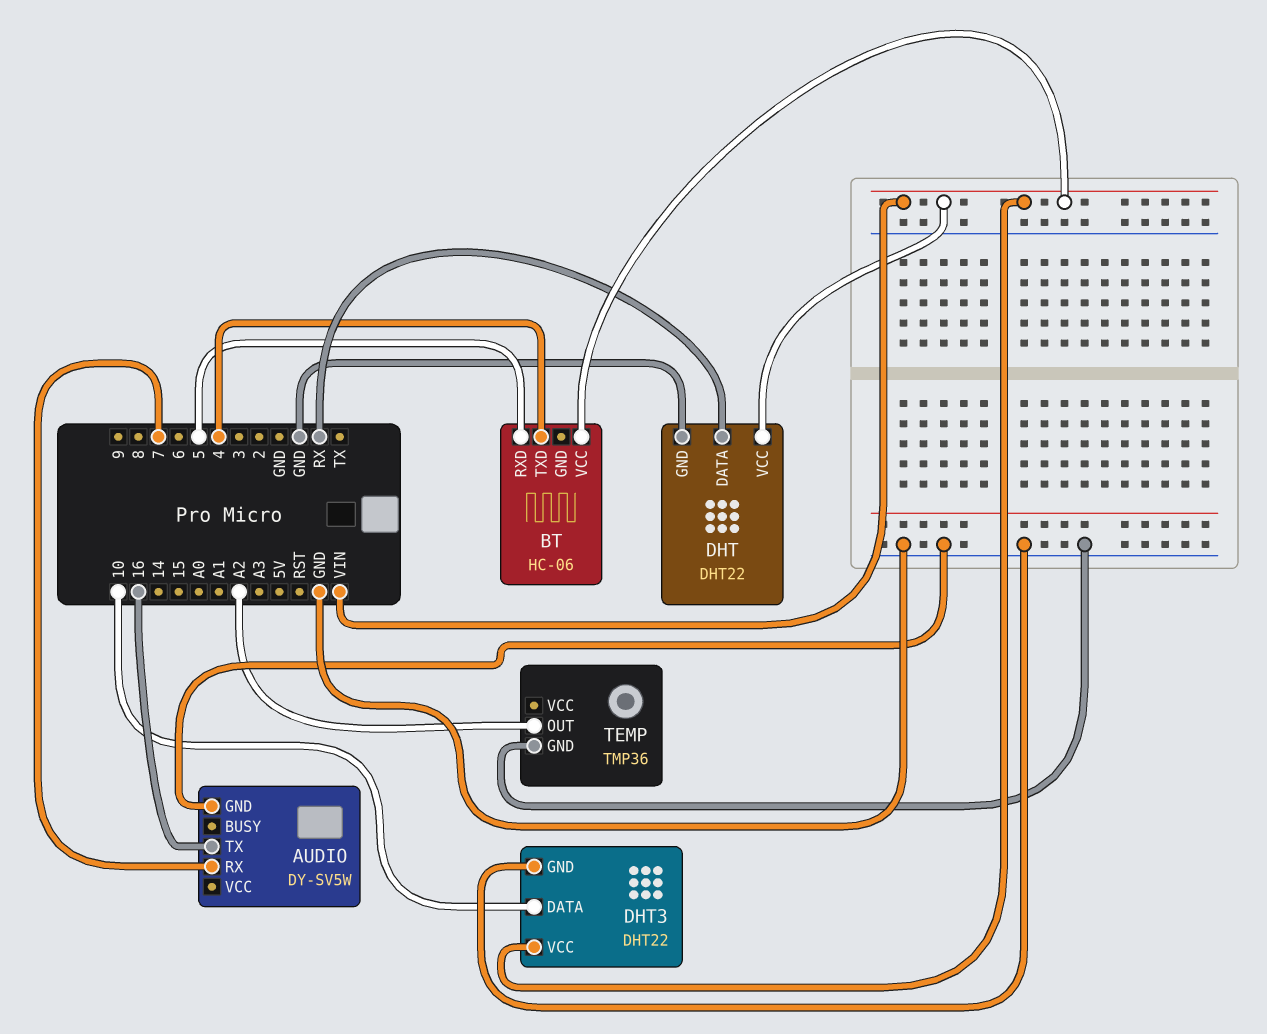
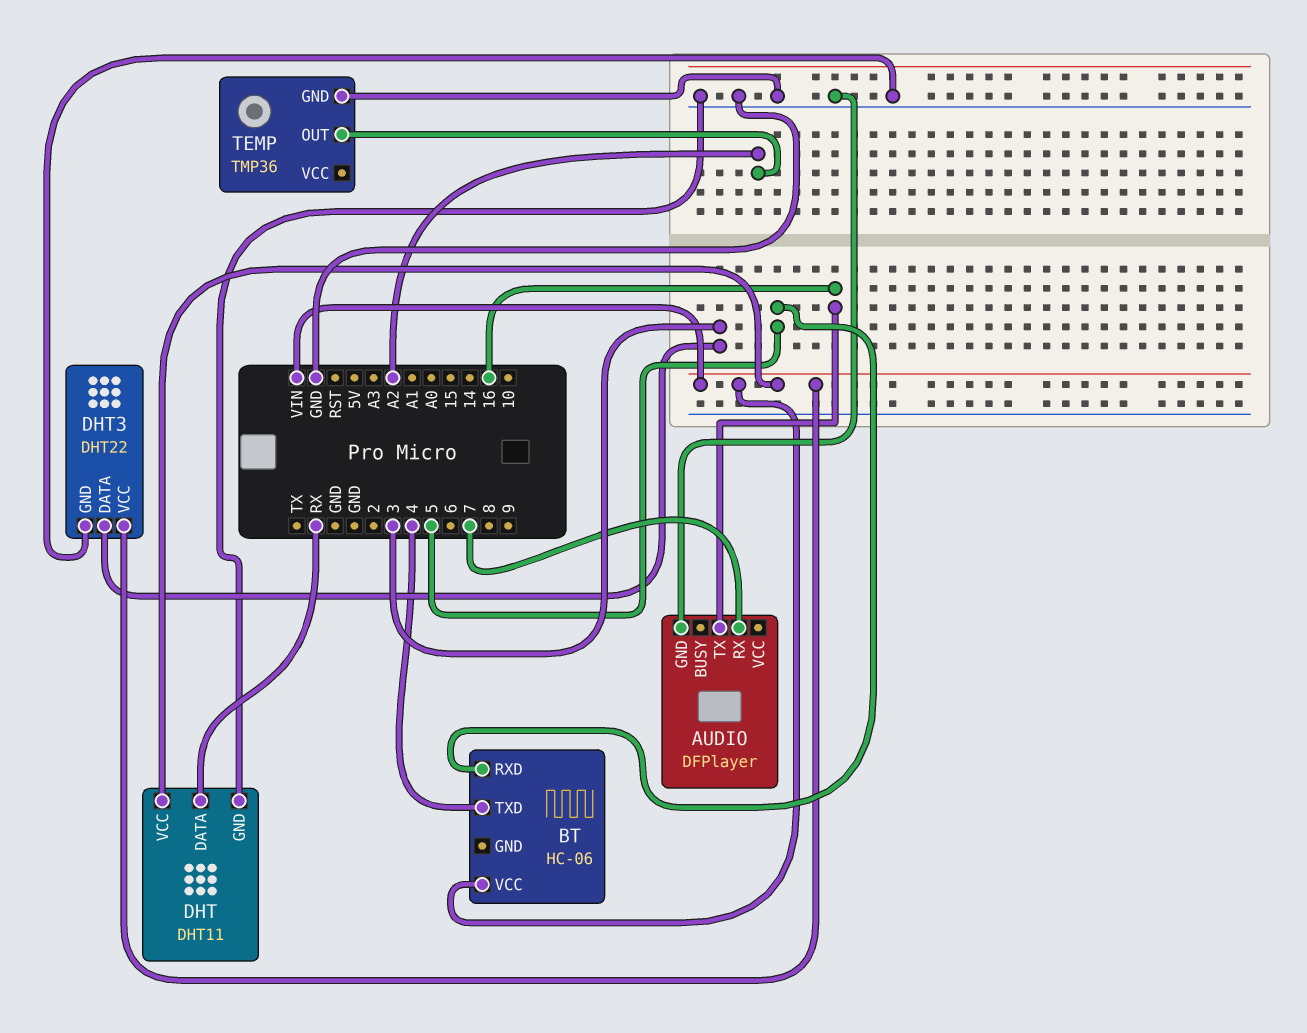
AUDIO: DY-SV5W -> DFPlayer
DHT: DHT22 -> DHT11
DHT3 pin DATA: 10 -> 3

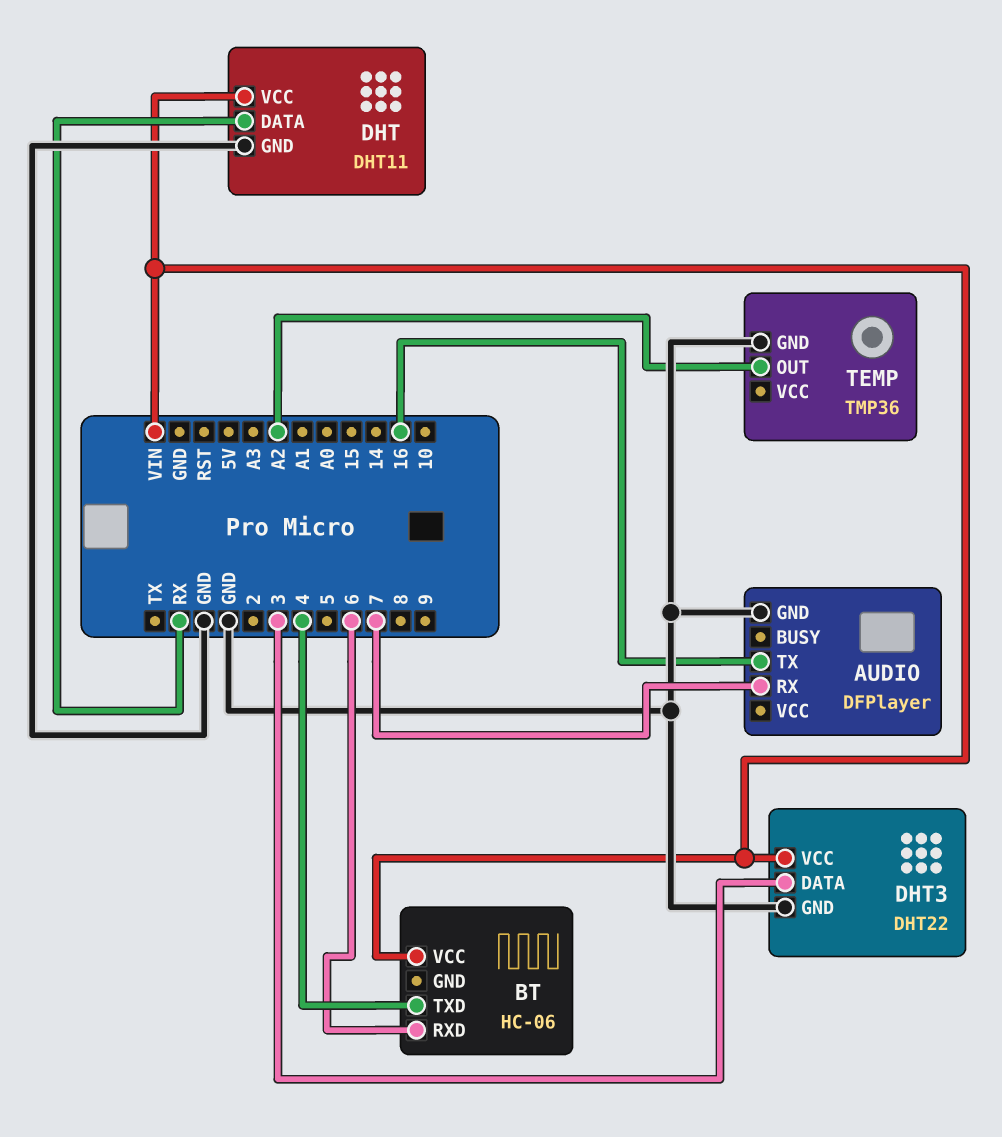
BT pin RXD: 5 -> 6

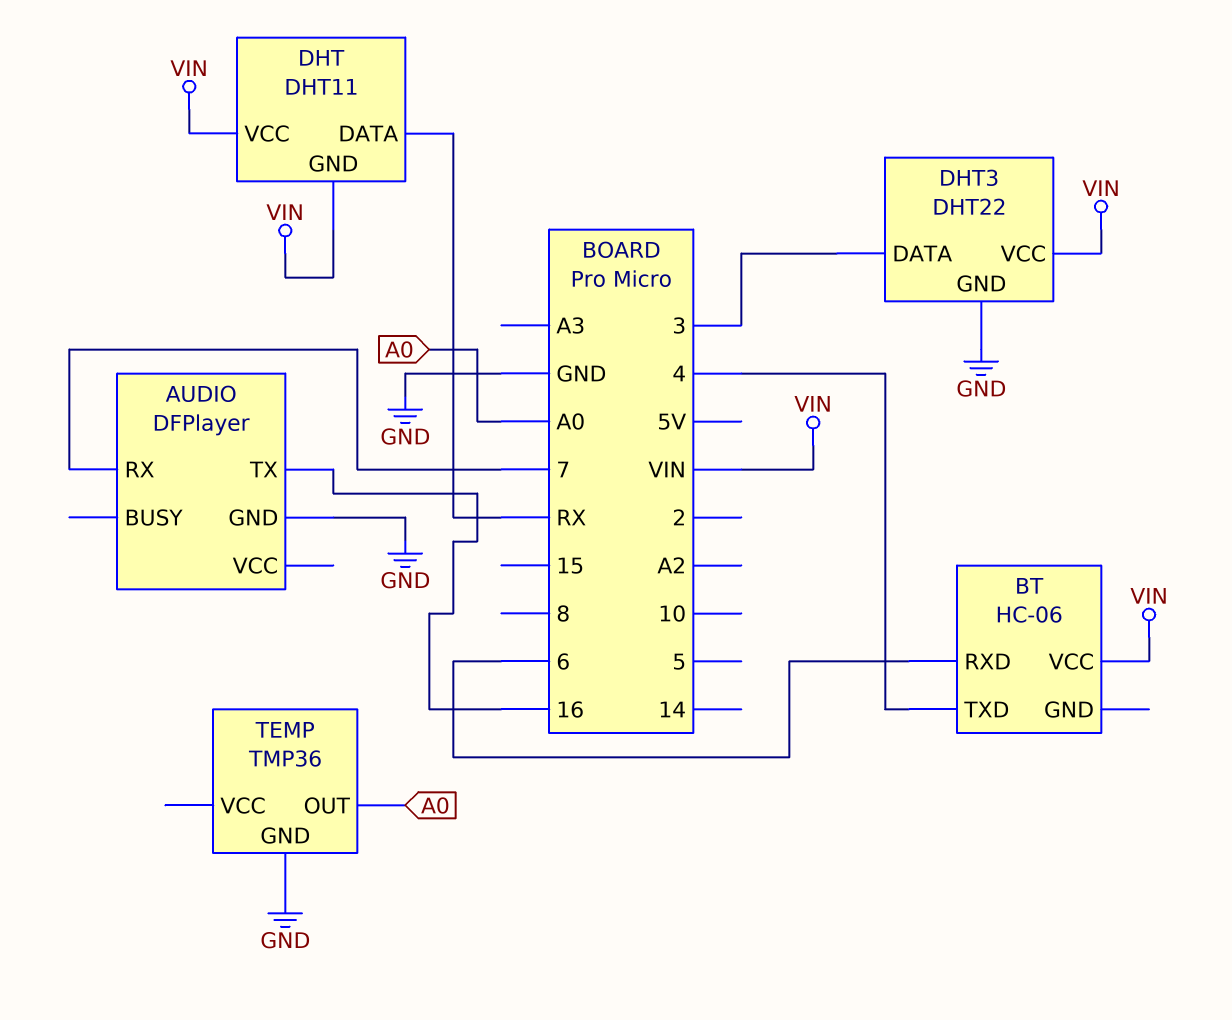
DHT pin GND: GND -> VIN
TEMP pin OUT: A2 -> A0

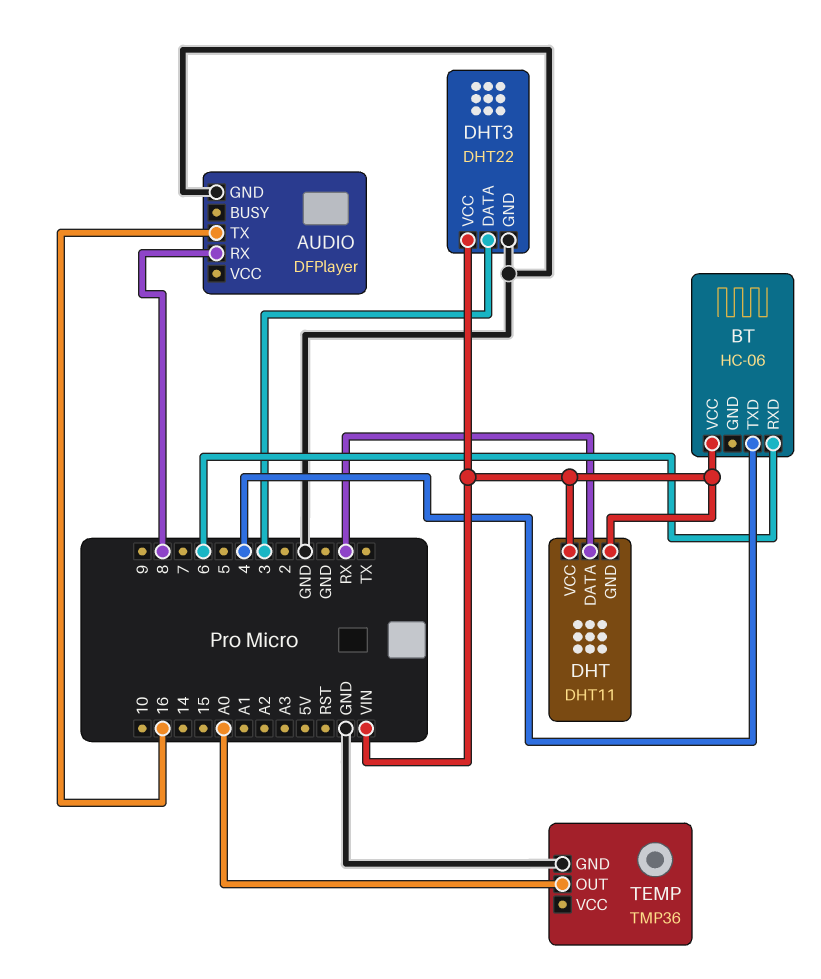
AUDIO pin RX: 7 -> 8

